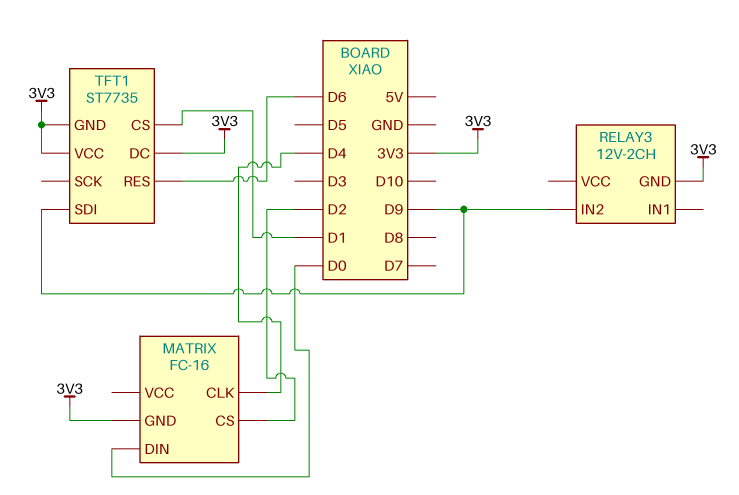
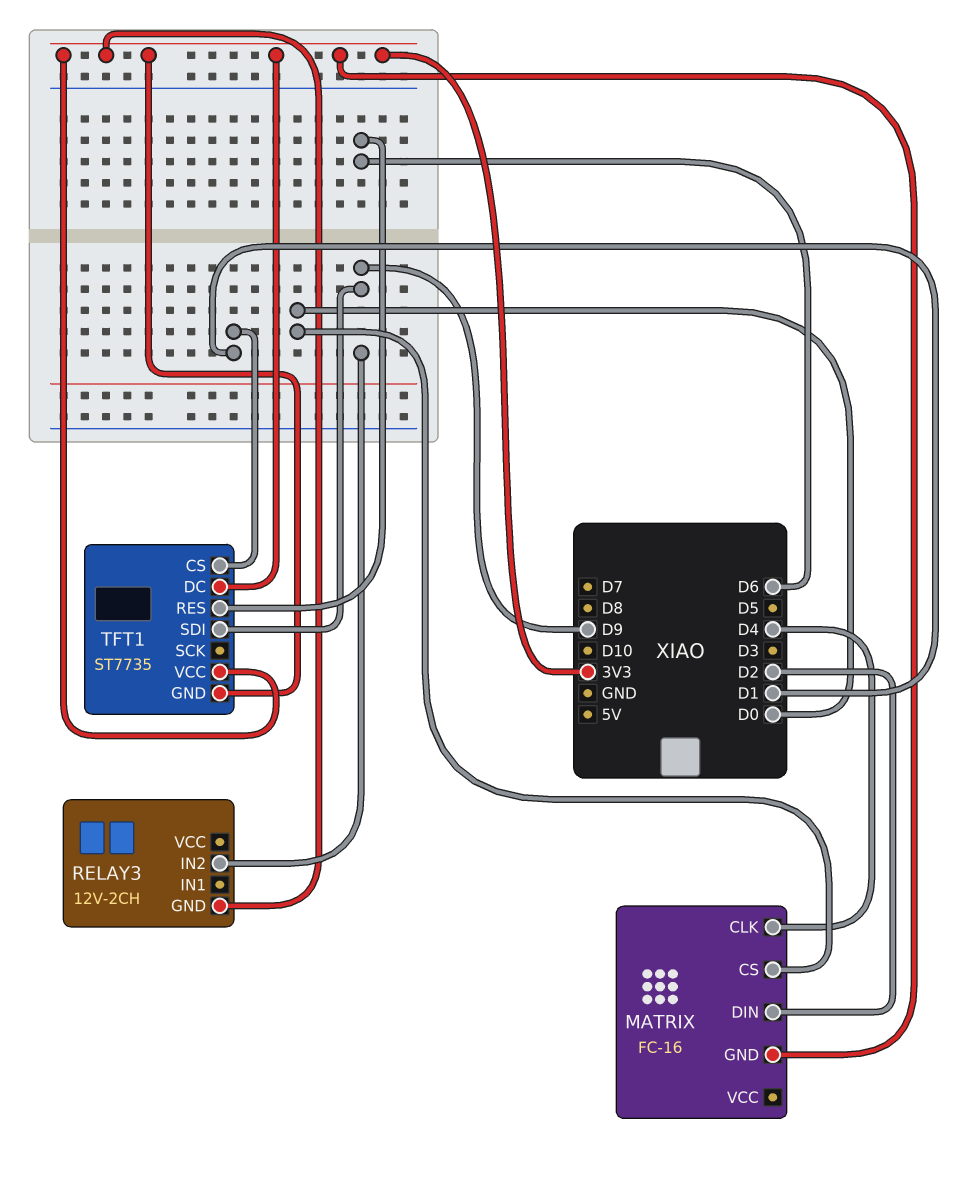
MATRIX pin CS: D2 -> D0
MATRIX pin DIN: D0 -> D2

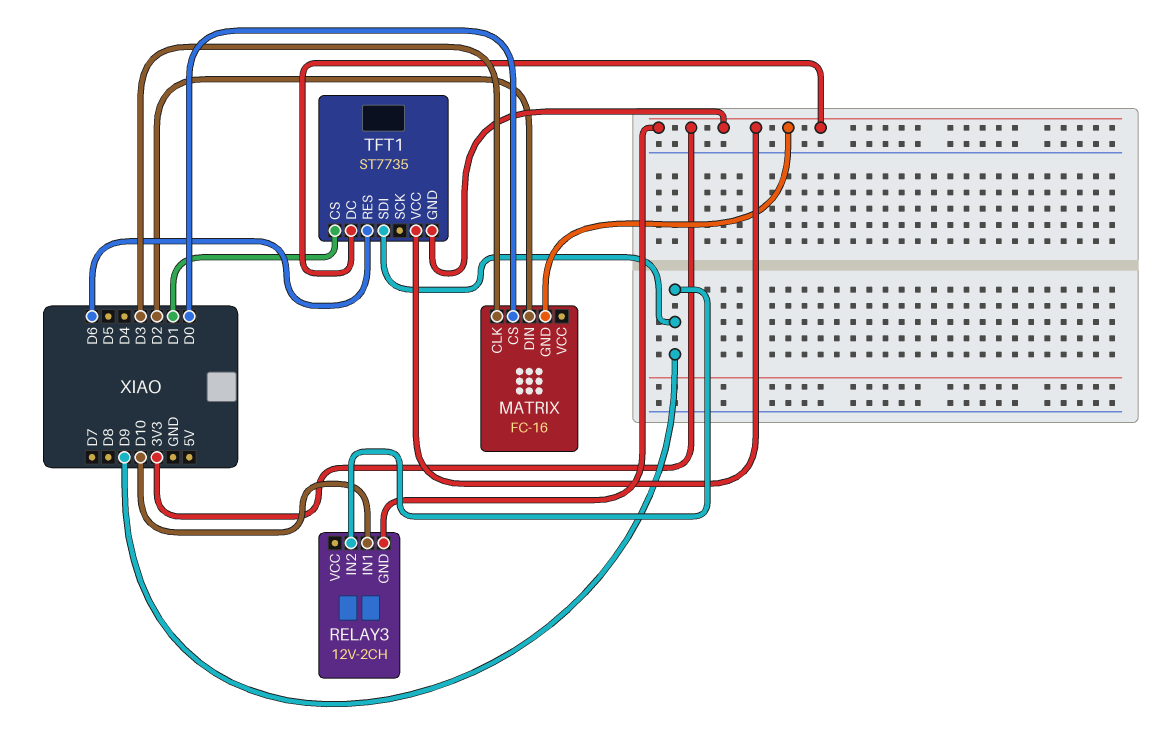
MATRIX pin CLK: D4 -> D3
RELAY3 pin IN1: none -> D10

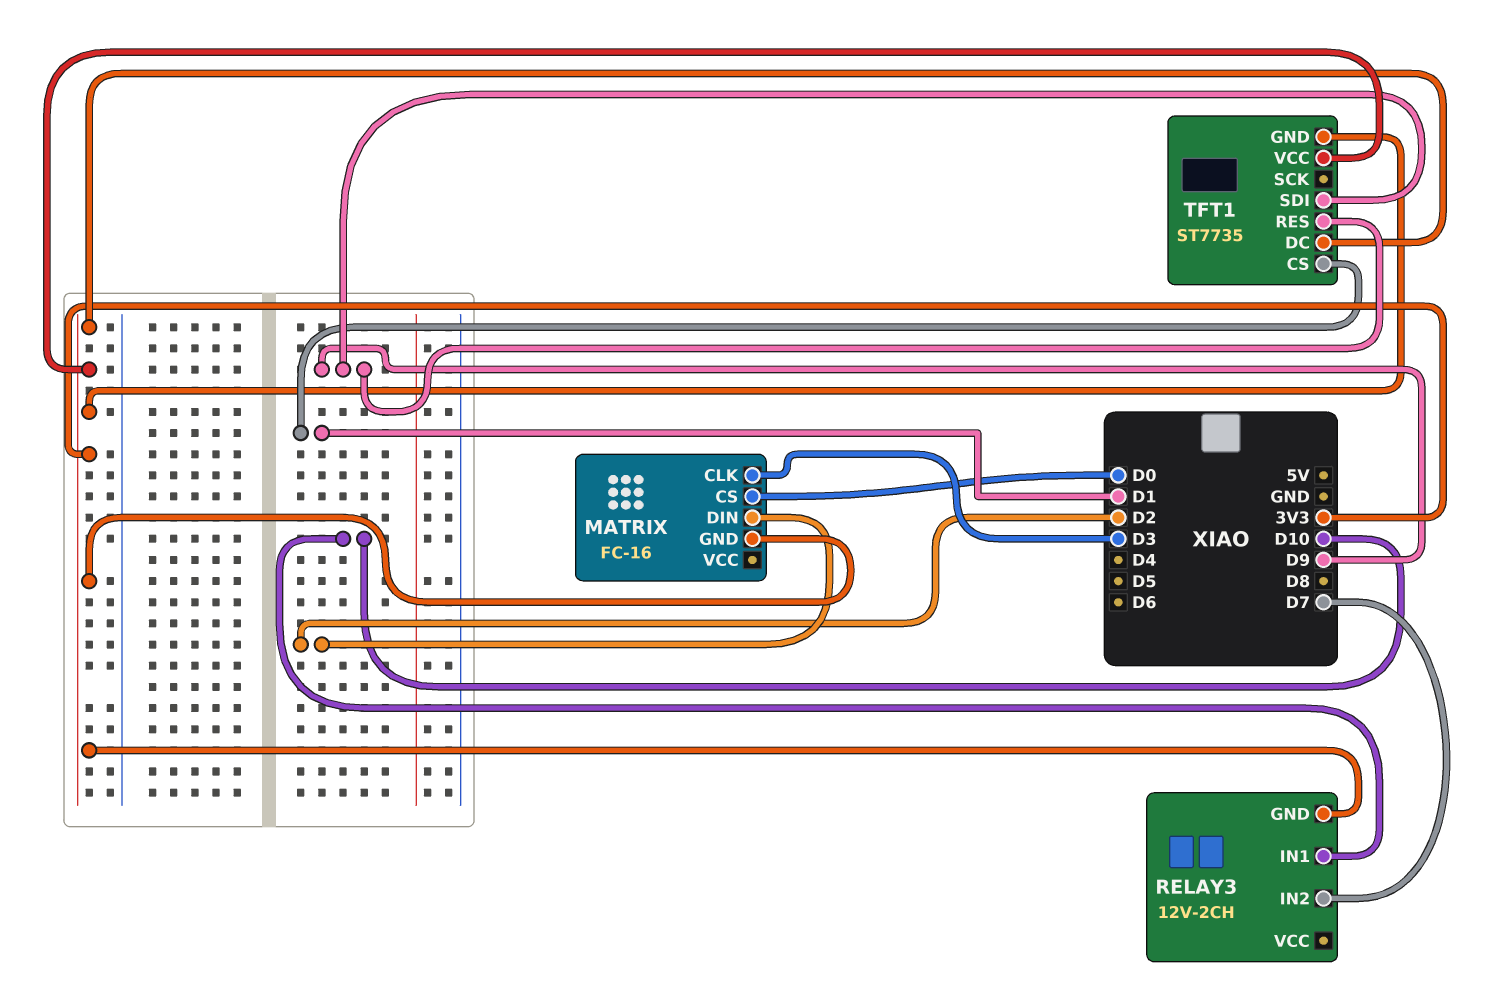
RELAY3 pin IN2: D9 -> D7
TFT1 pin RES: D6 -> D9

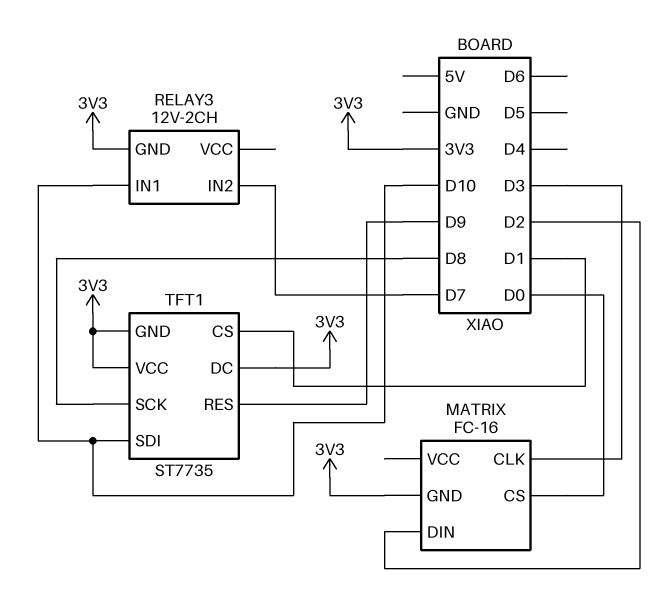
TFT1 pin SCK: none -> D8
TFT1 pin SDI: D9 -> D10

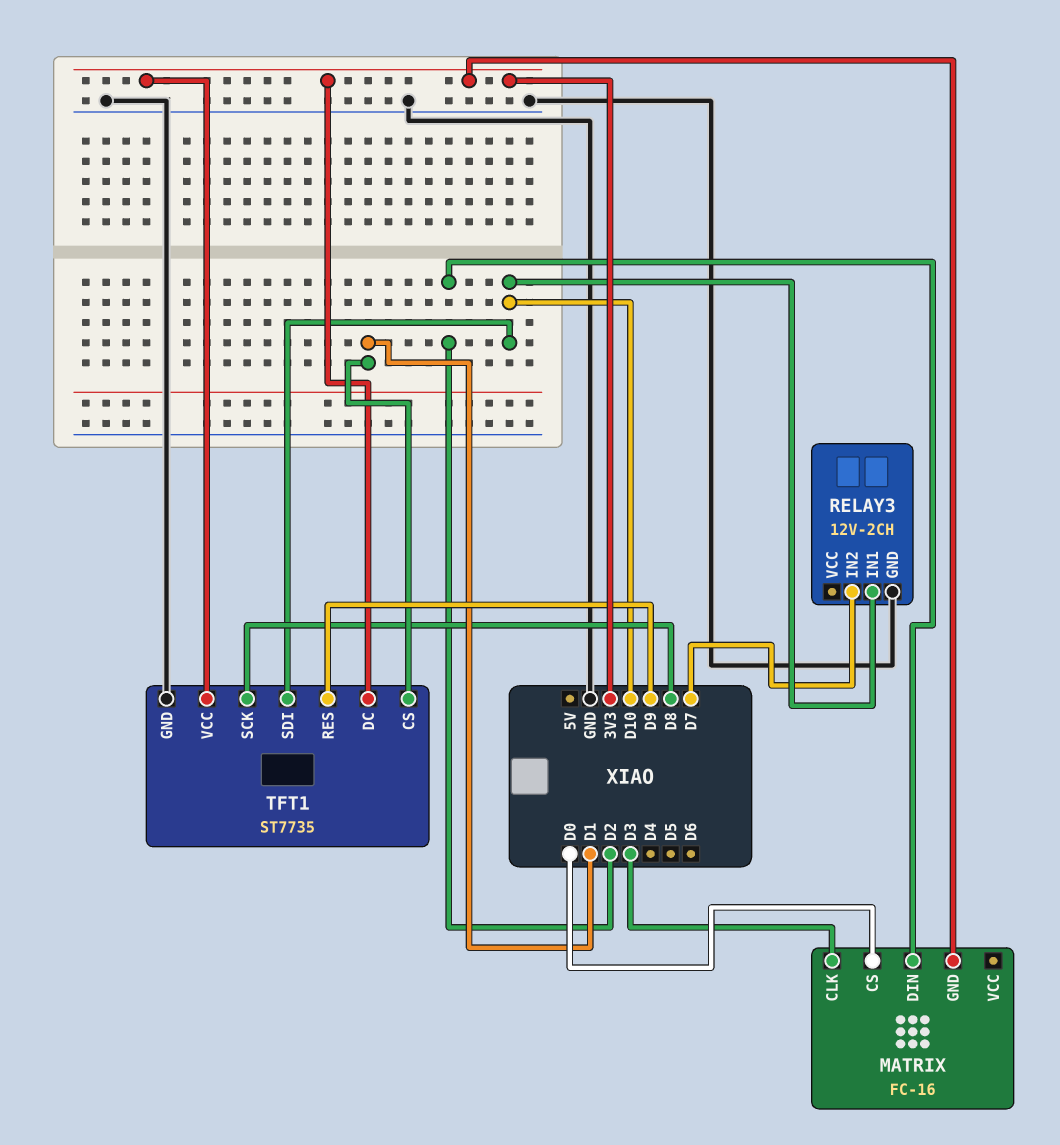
RELAY3 pin GND: 3V3 -> GND
TFT1 pin GND: 3V3 -> GND

